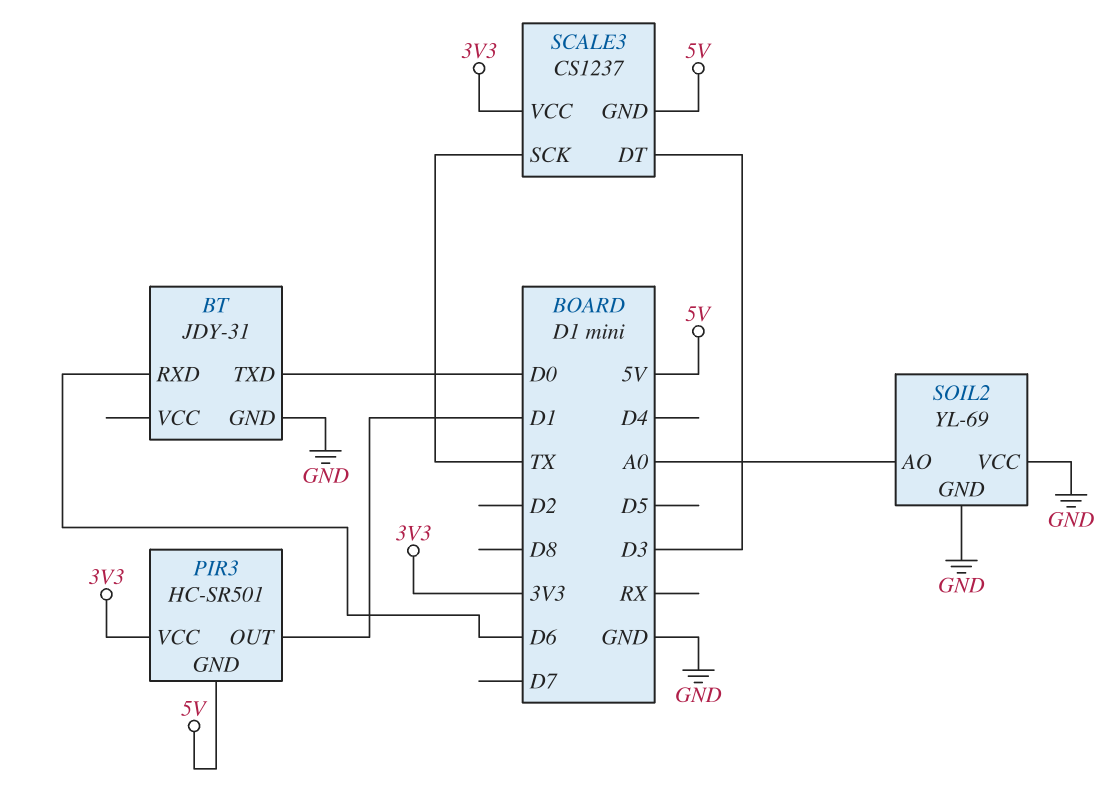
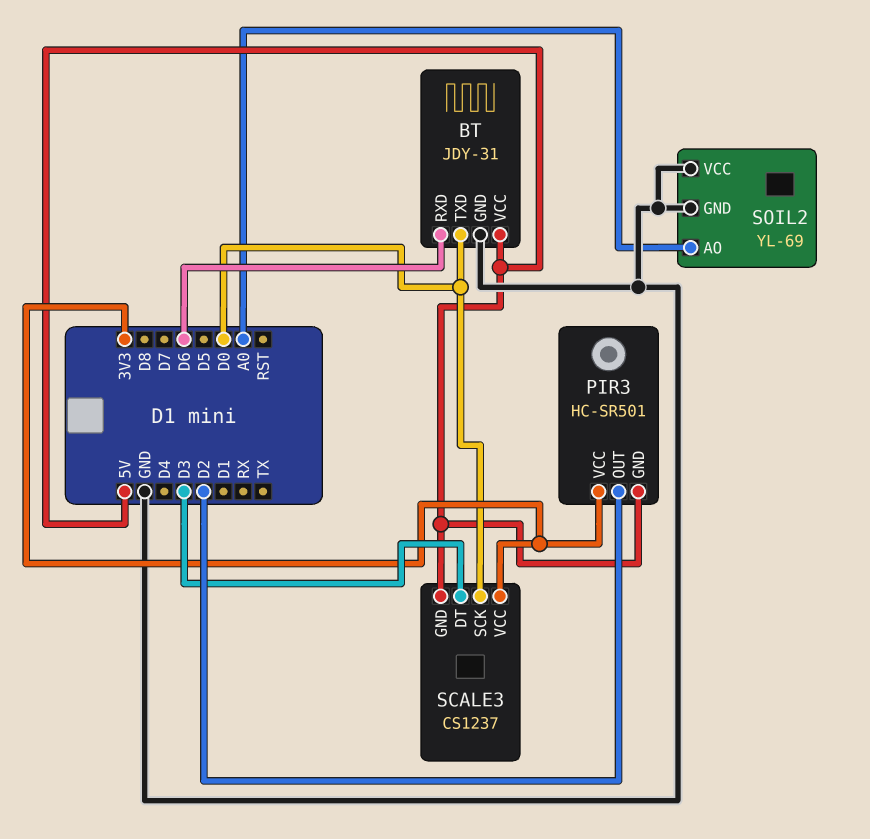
BT pin VCC: none -> 5V
PIR3 pin OUT: D1 -> D2
SCALE3 pin SCK: TX -> D0

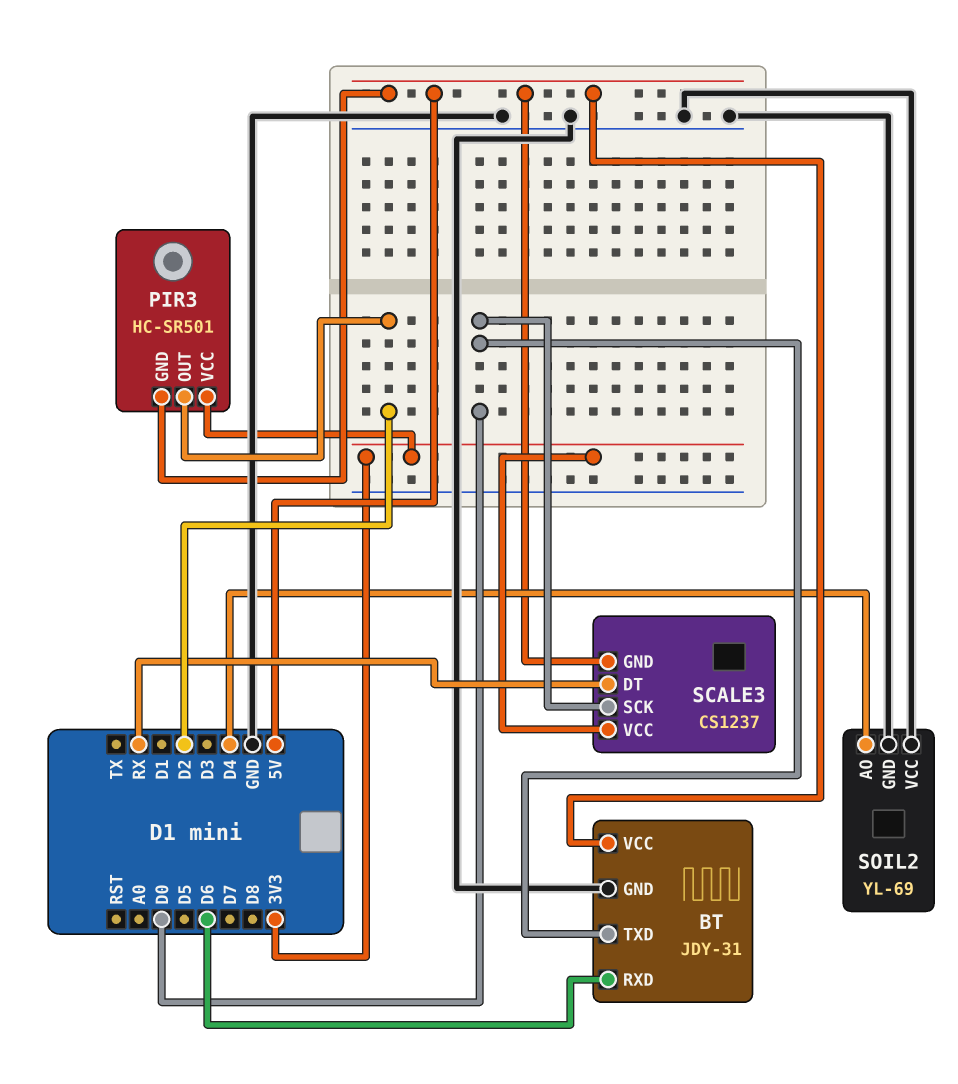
SCALE3 pin DT: D3 -> RX
SOIL2 pin AO: A0 -> D4

